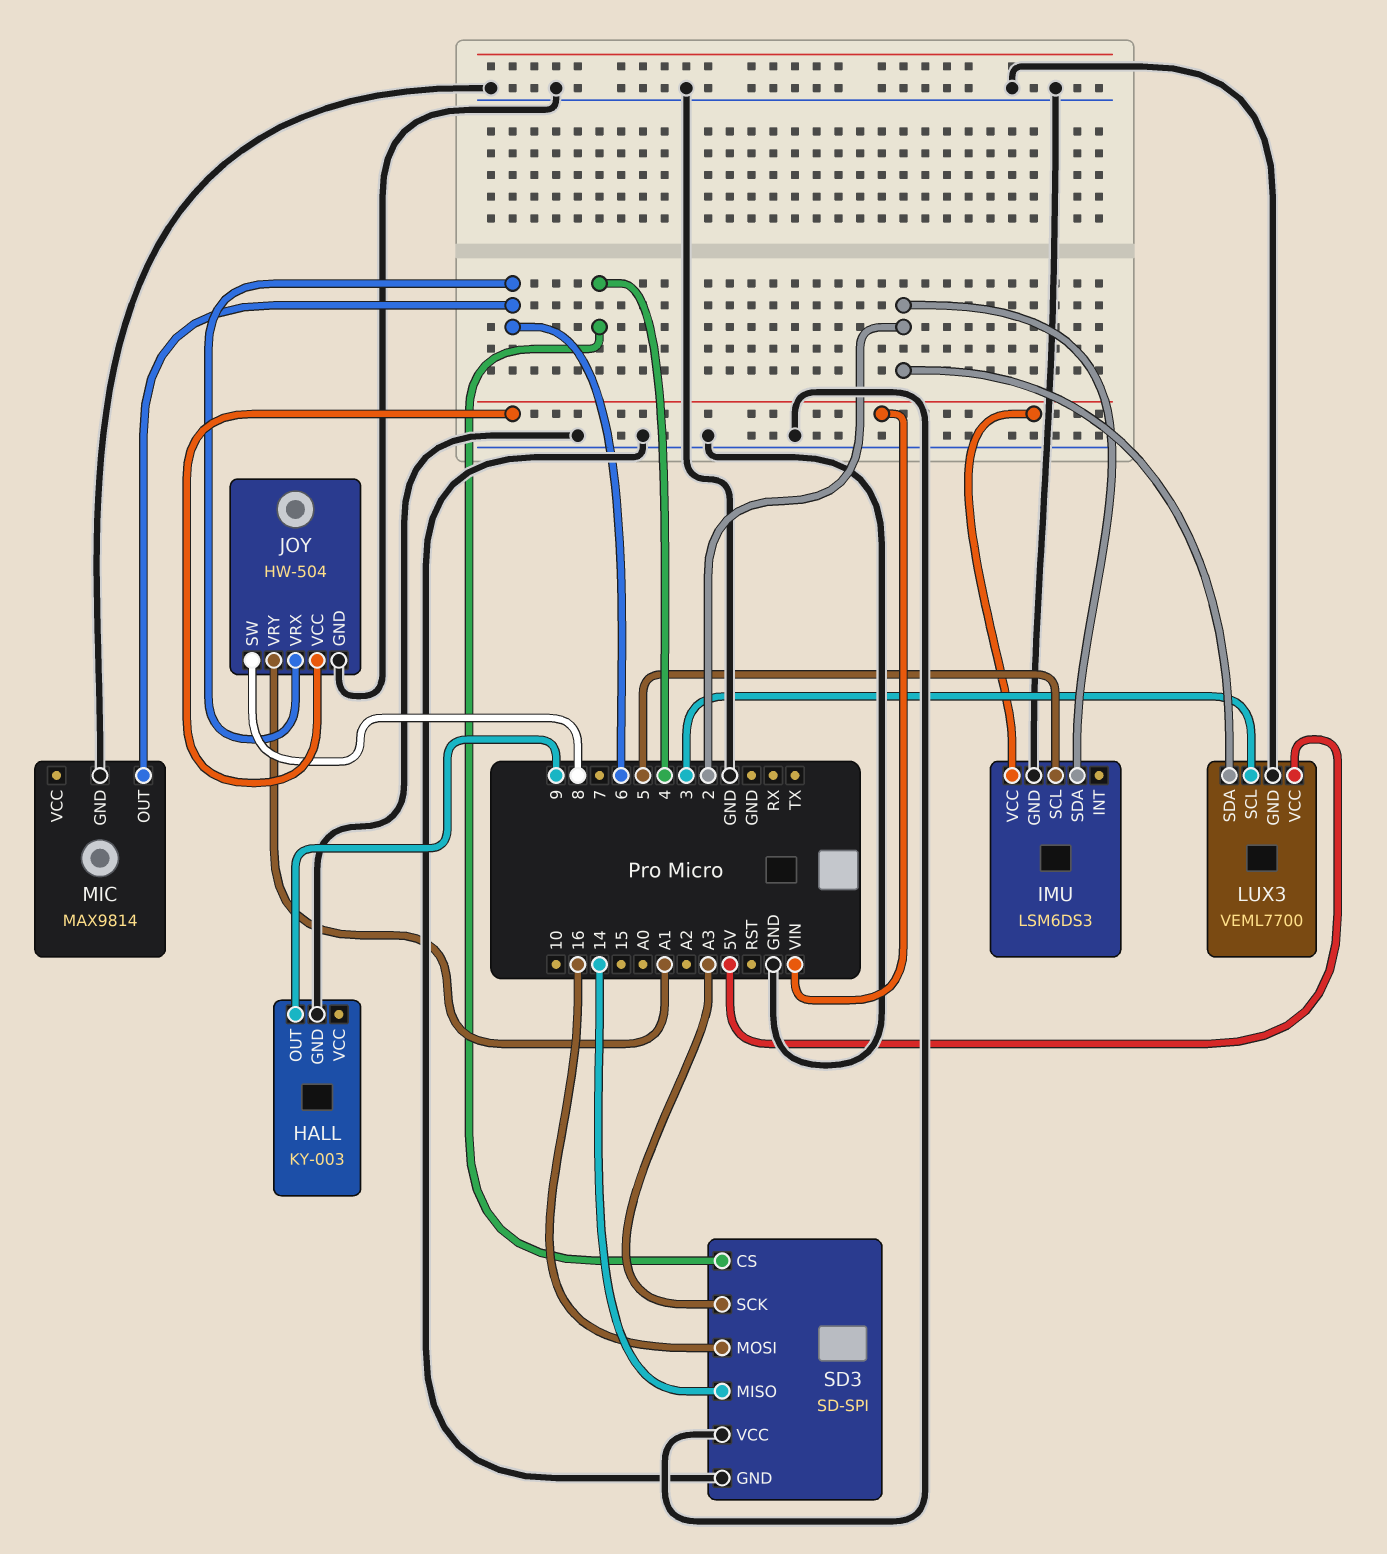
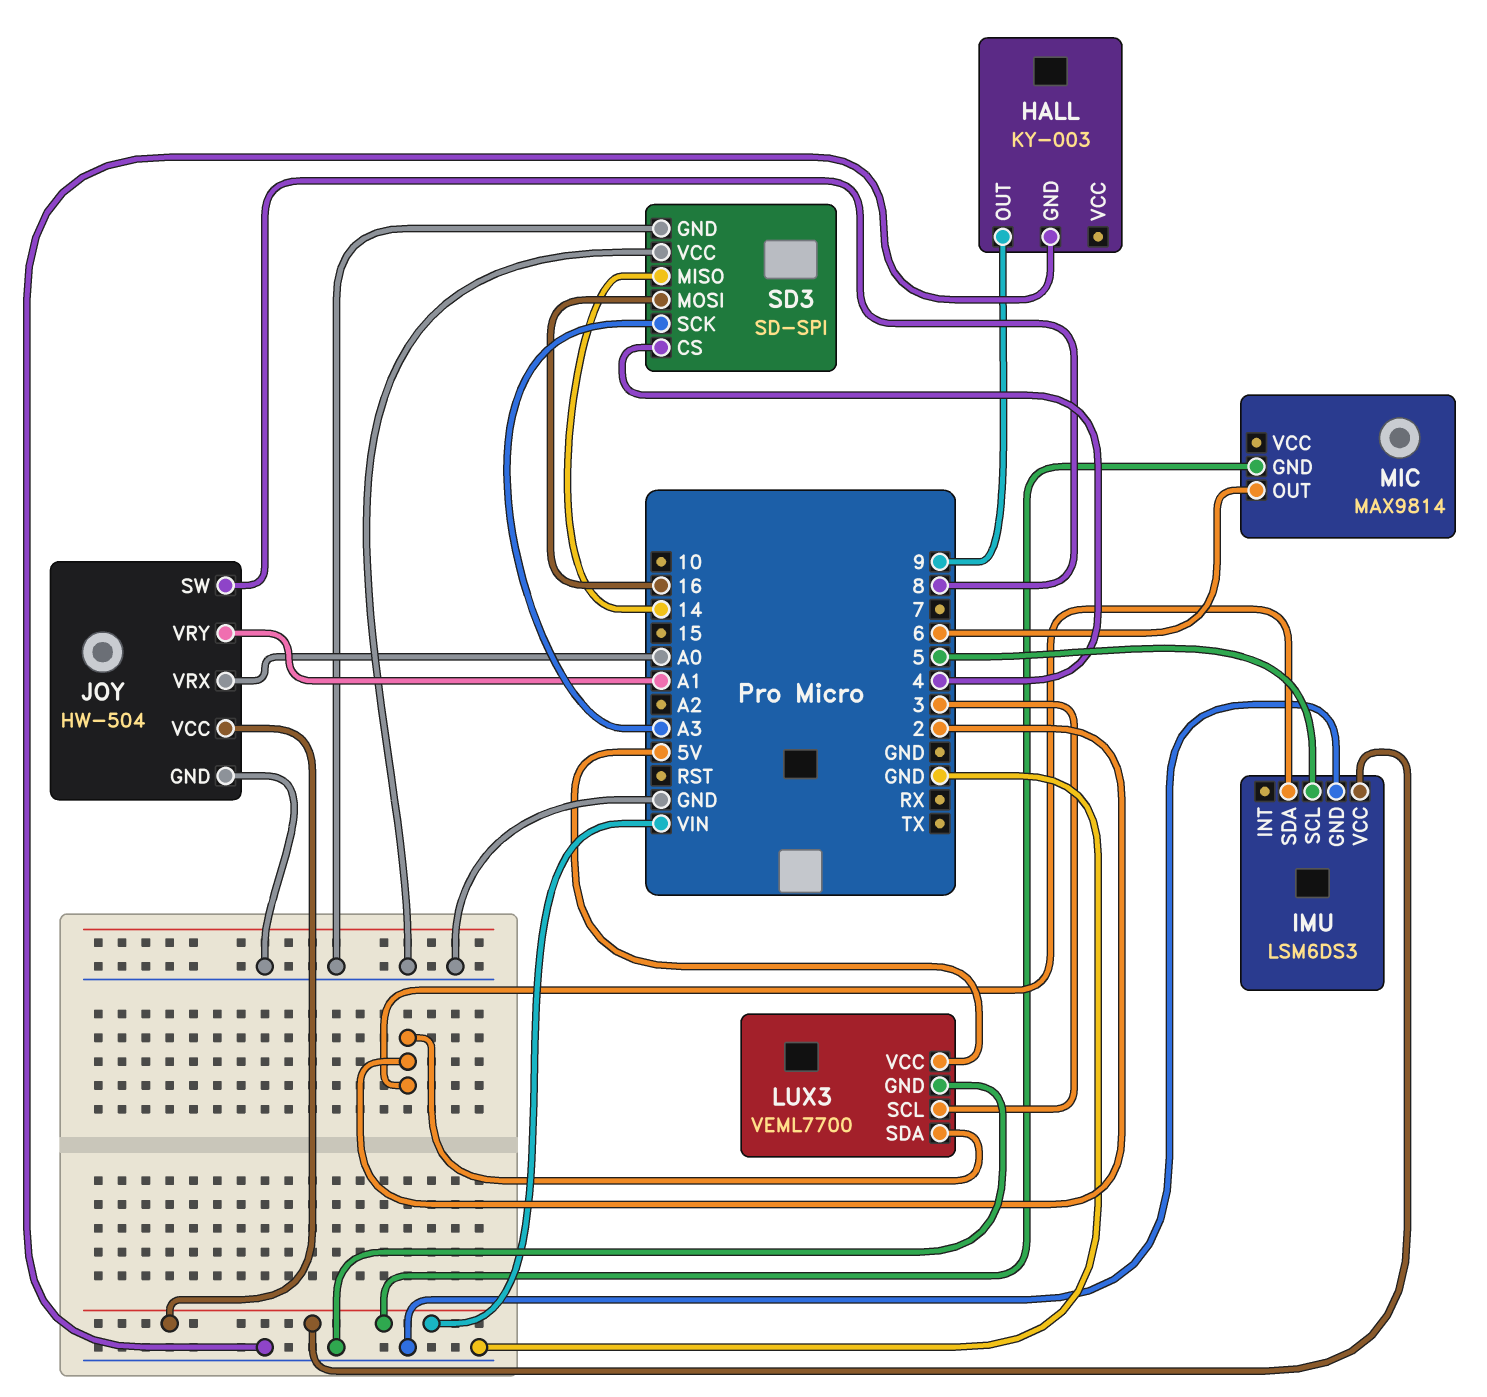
JOY pin VRX: 6 -> A0
MIC pin GND: GND -> VIN

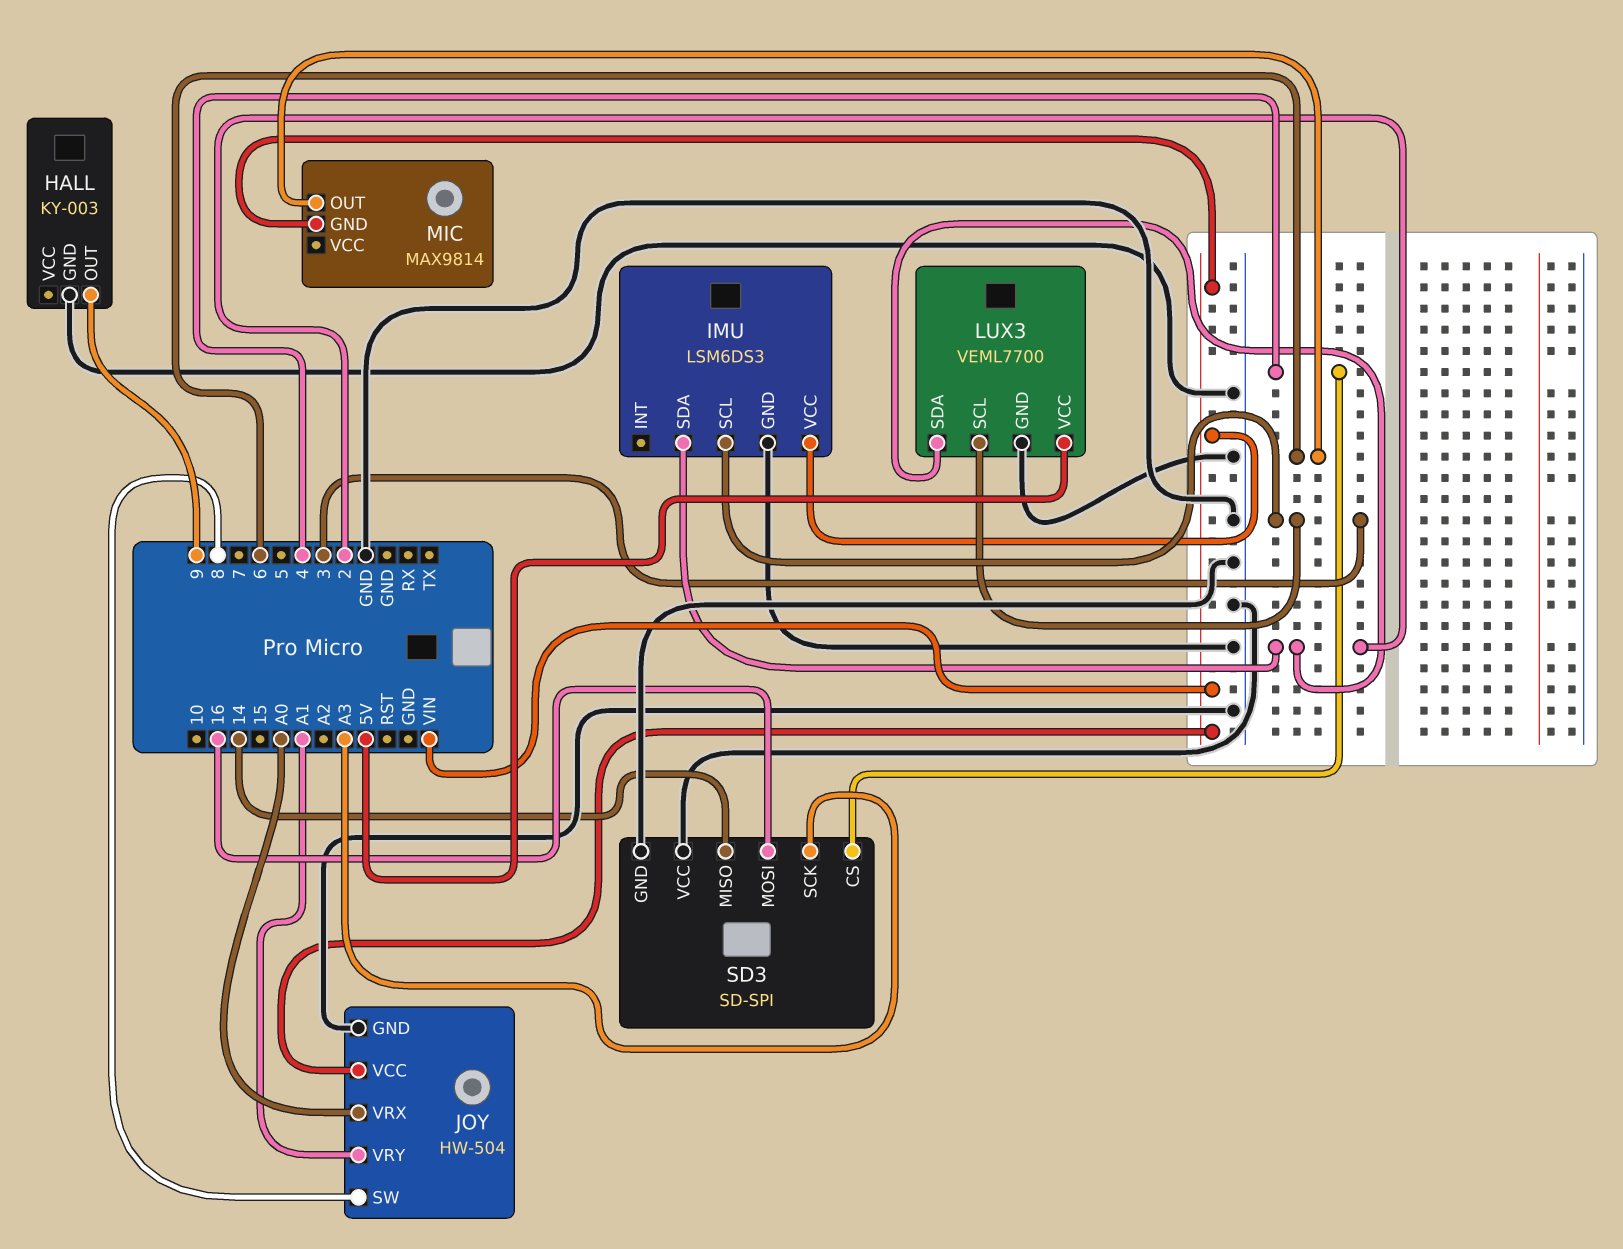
IMU pin SCL: 5 -> 3

